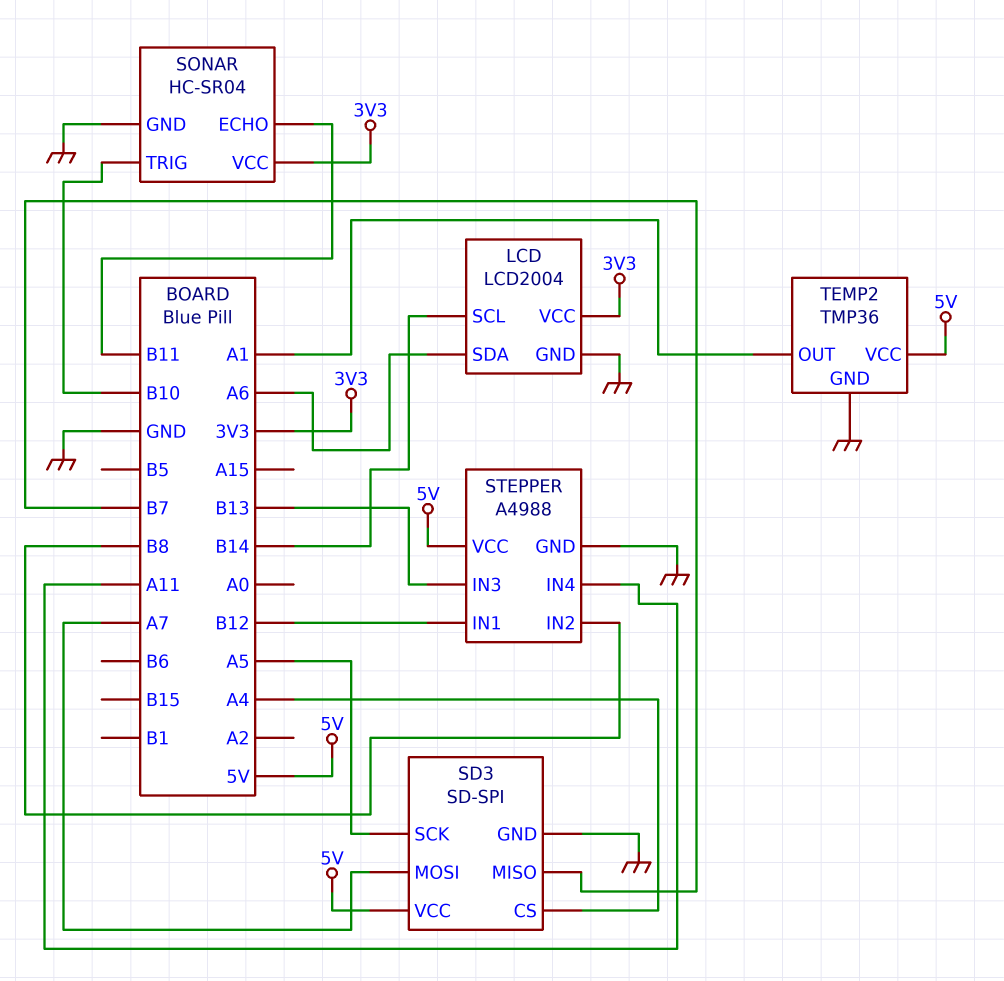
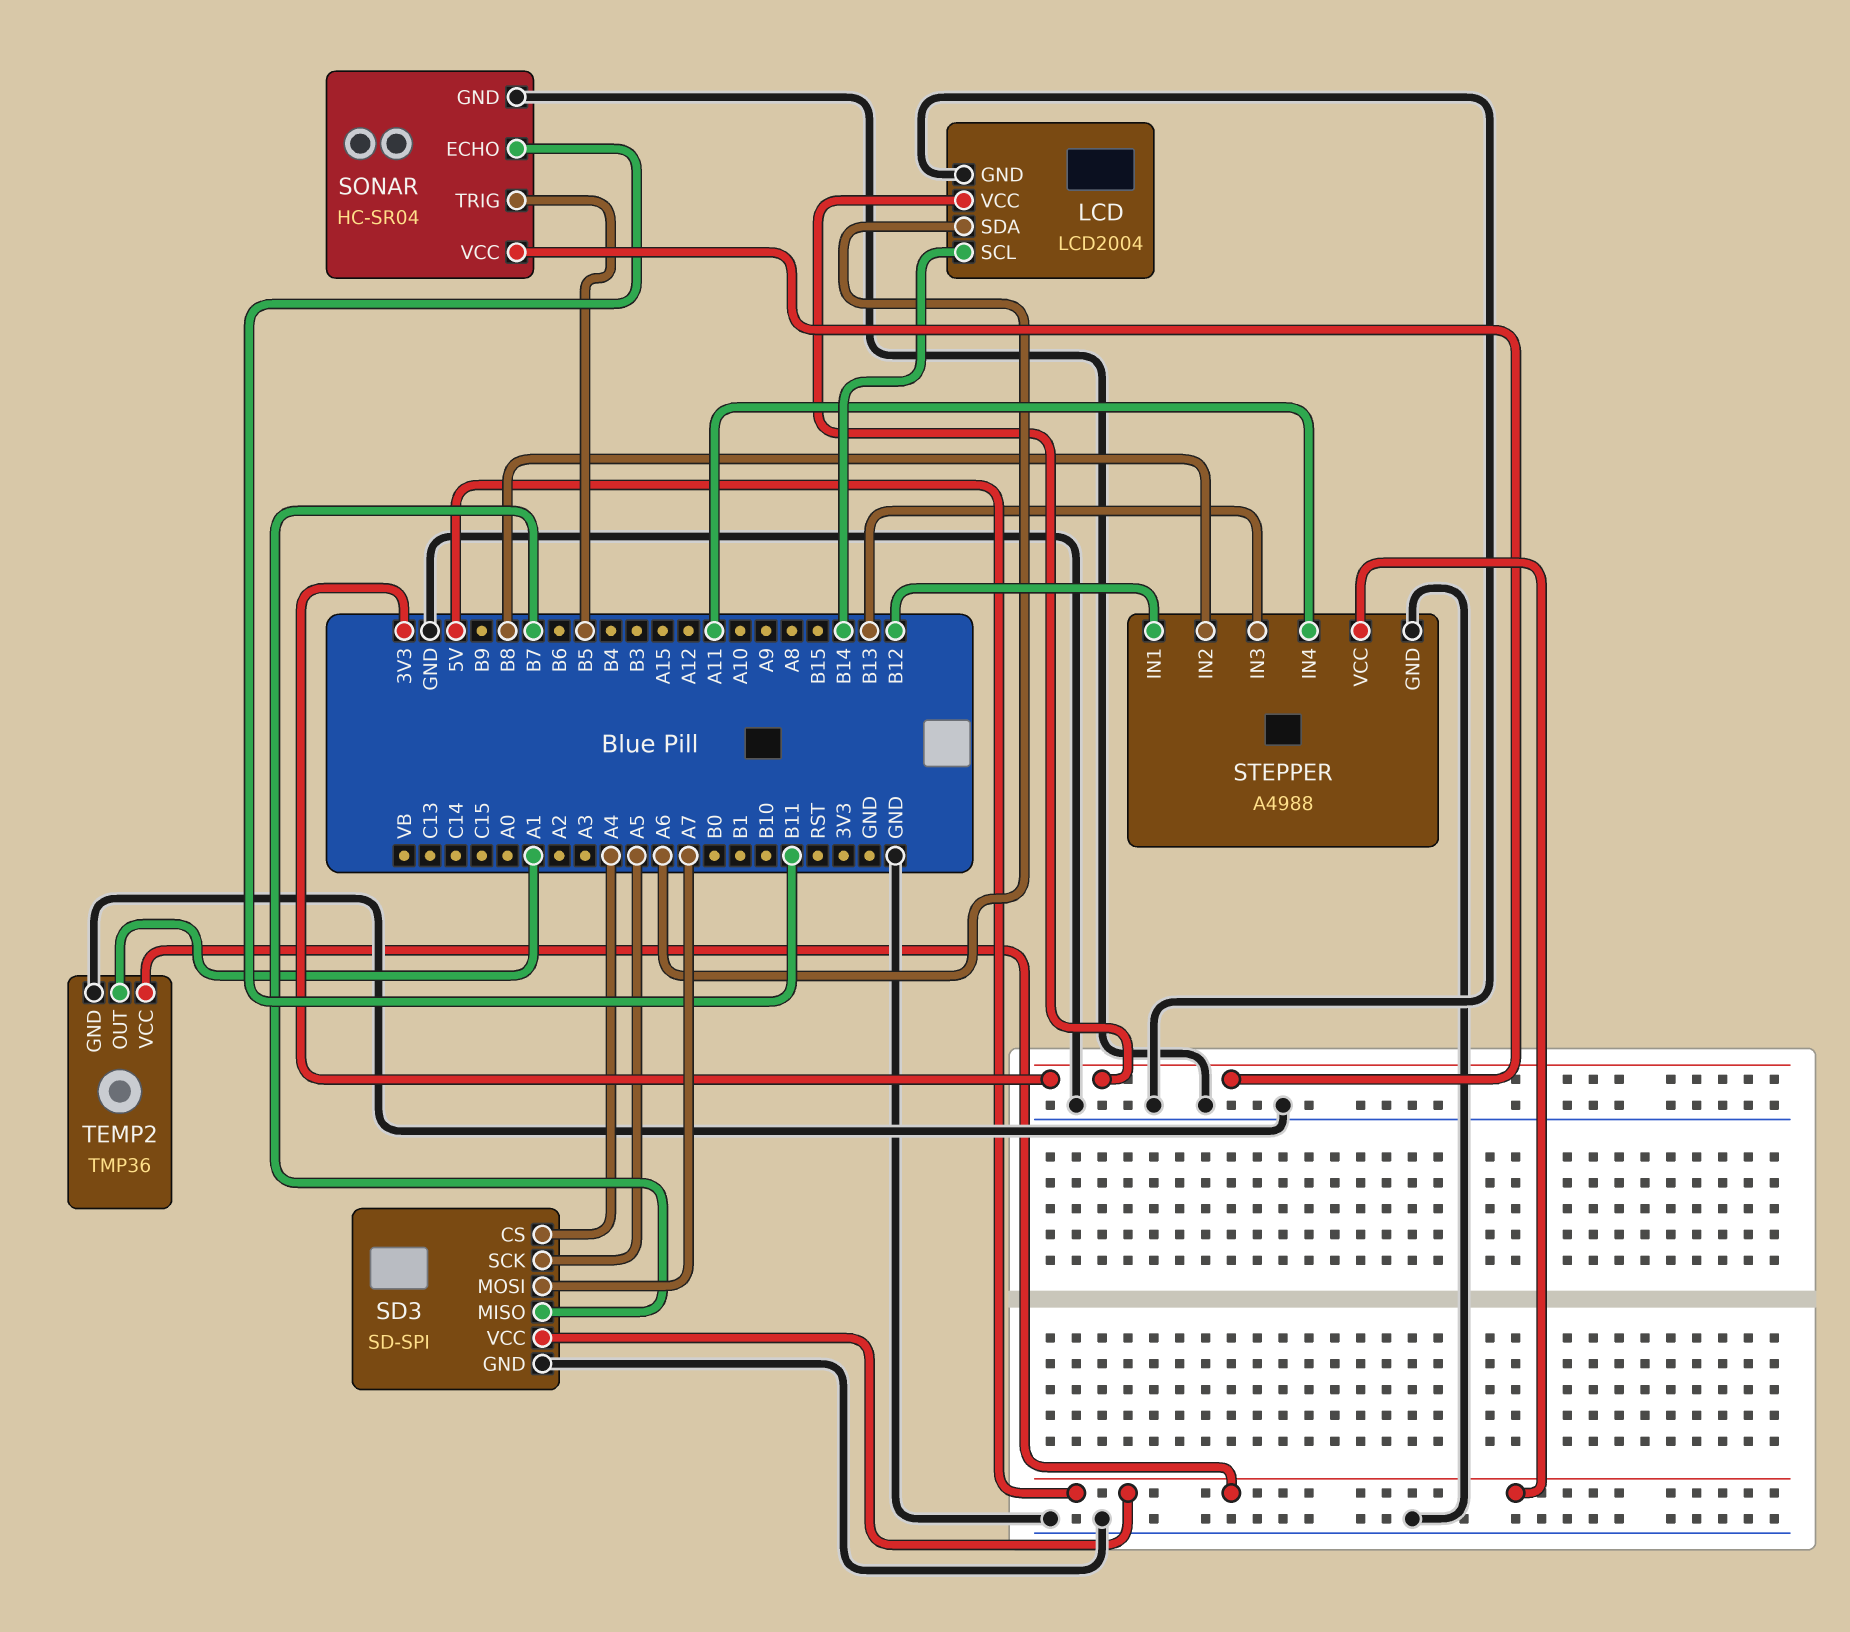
SONAR pin TRIG: B10 -> B5

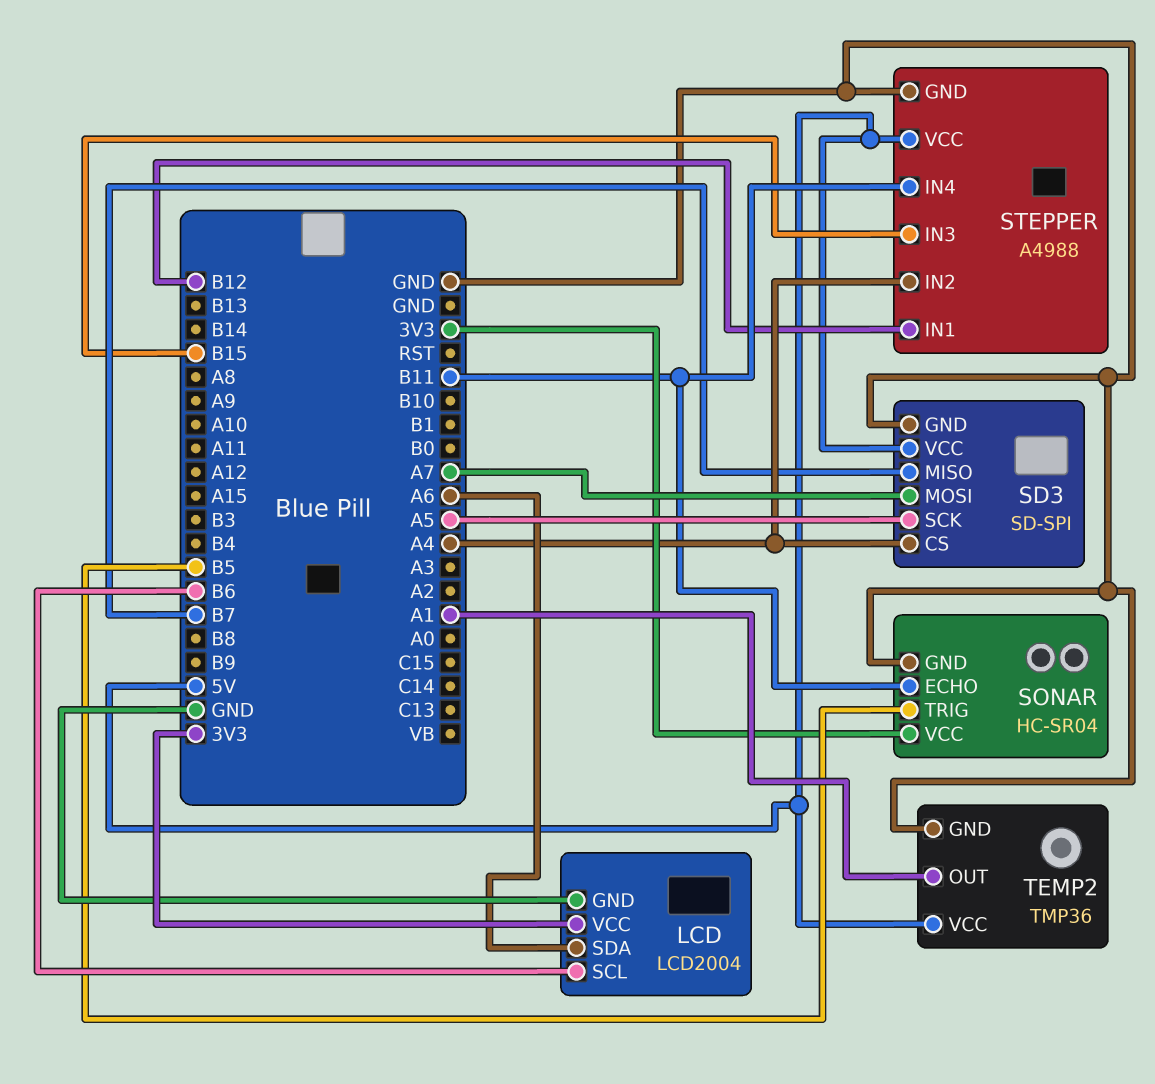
LCD pin SCL: B14 -> B6
STEPPER pin IN2: B8 -> A4
STEPPER pin IN3: B13 -> B15
STEPPER pin IN4: A11 -> B11

